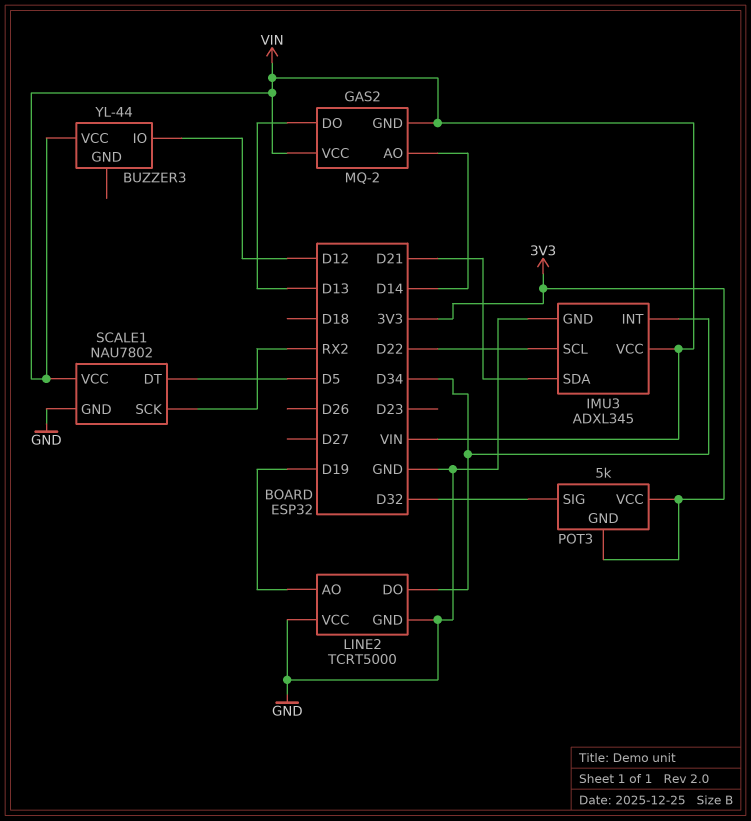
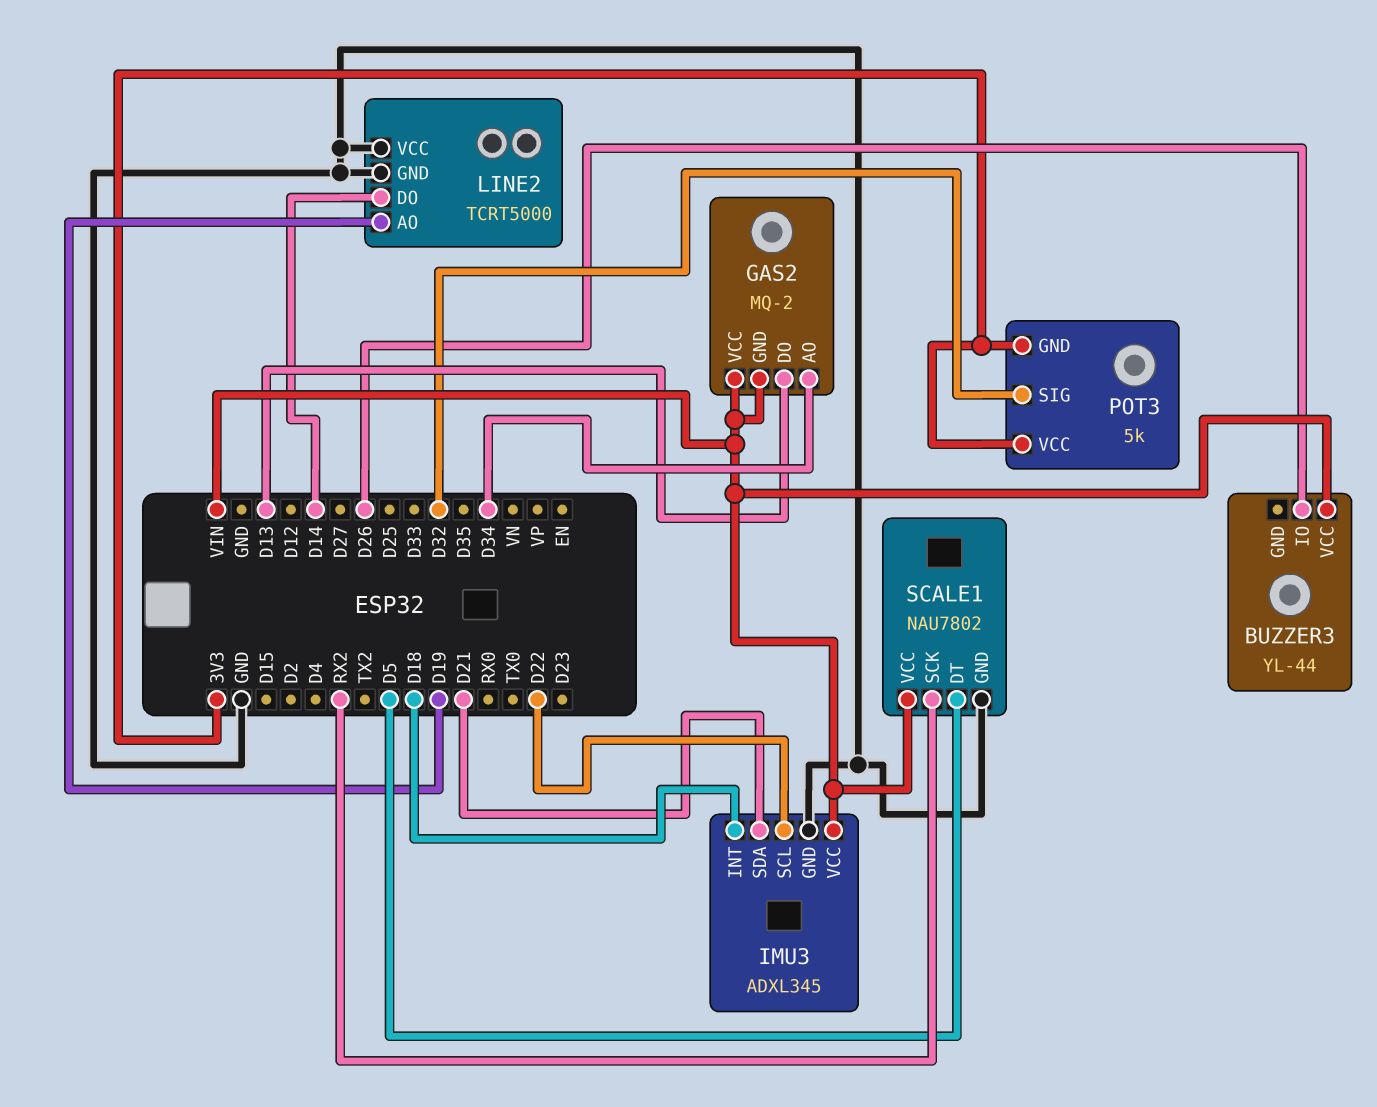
BUZZER3 pin IO: D12 -> D26
GAS2 pin AO: D14 -> D34
IMU3 pin INT: D34 -> D18
LINE2 pin DO: D34 -> D14

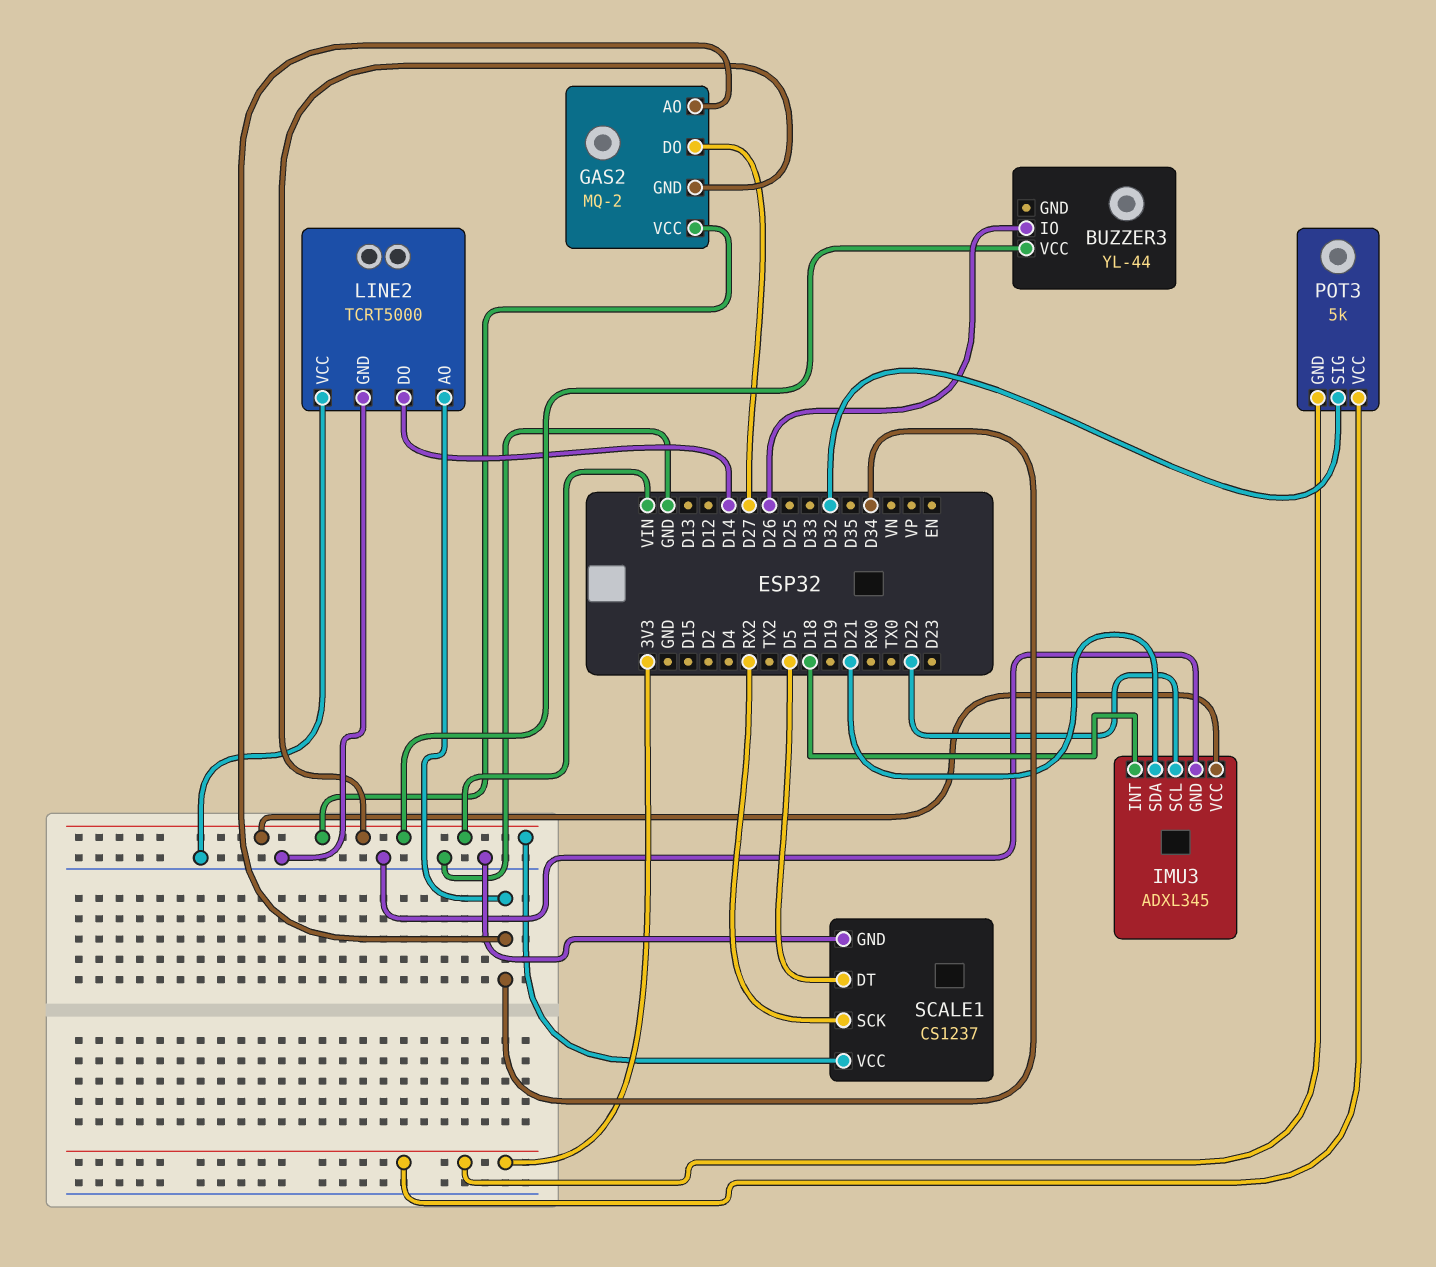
GAS2 pin DO: D13 -> D27
LINE2 pin AO: D19 -> D34
SCALE1: NAU7802 -> CS1237

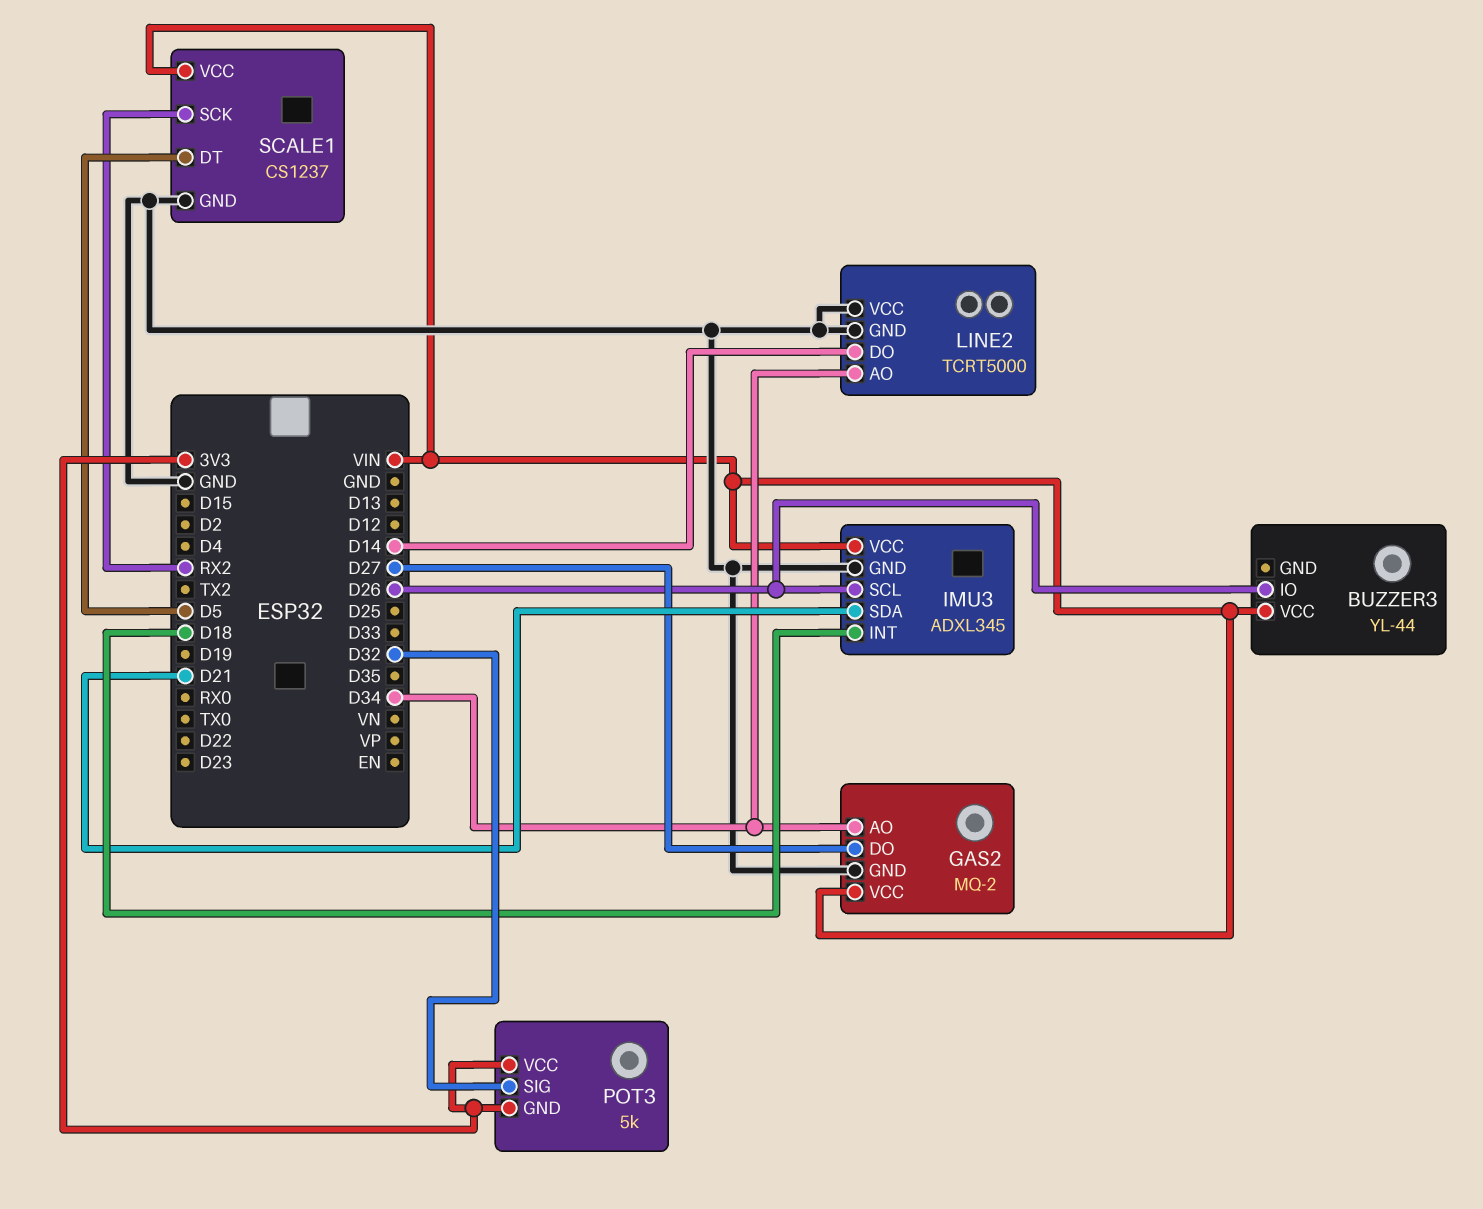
GAS2 pin GND: VIN -> GND
IMU3 pin SCL: D22 -> D26

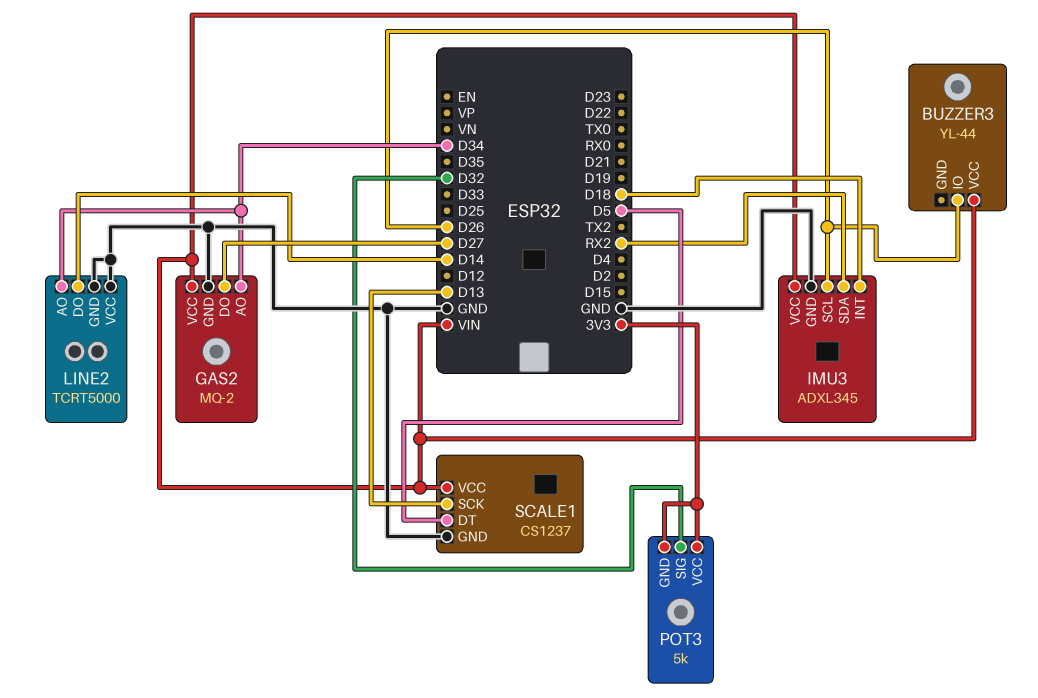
IMU3 pin SDA: D21 -> RX2
SCALE1 pin SCK: RX2 -> D13

